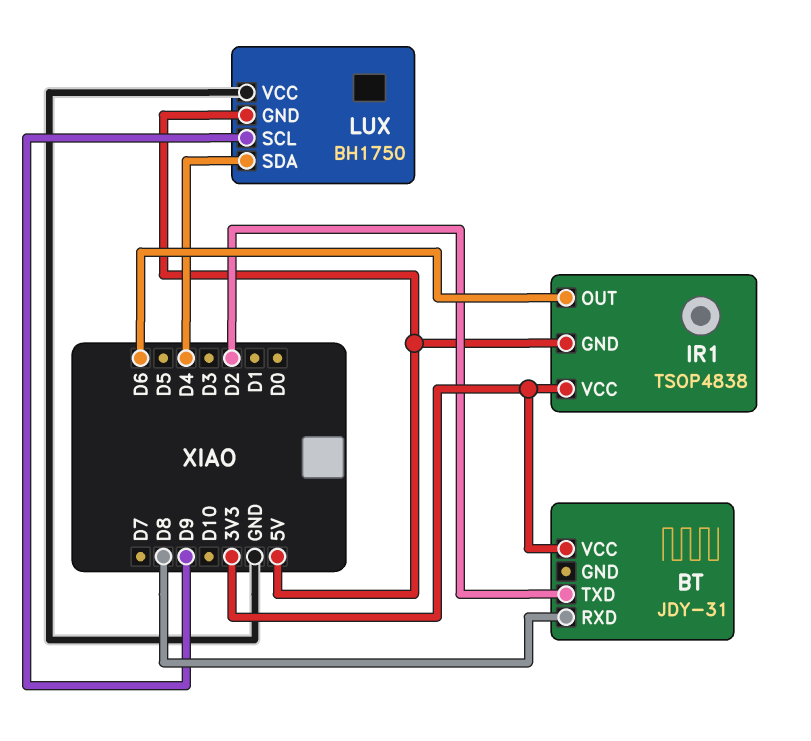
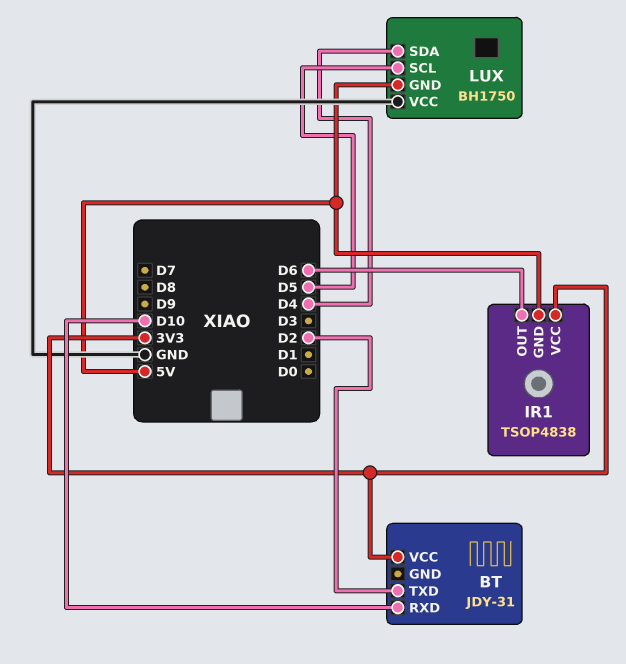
BT pin RXD: D8 -> D10
LUX pin SCL: D9 -> D5

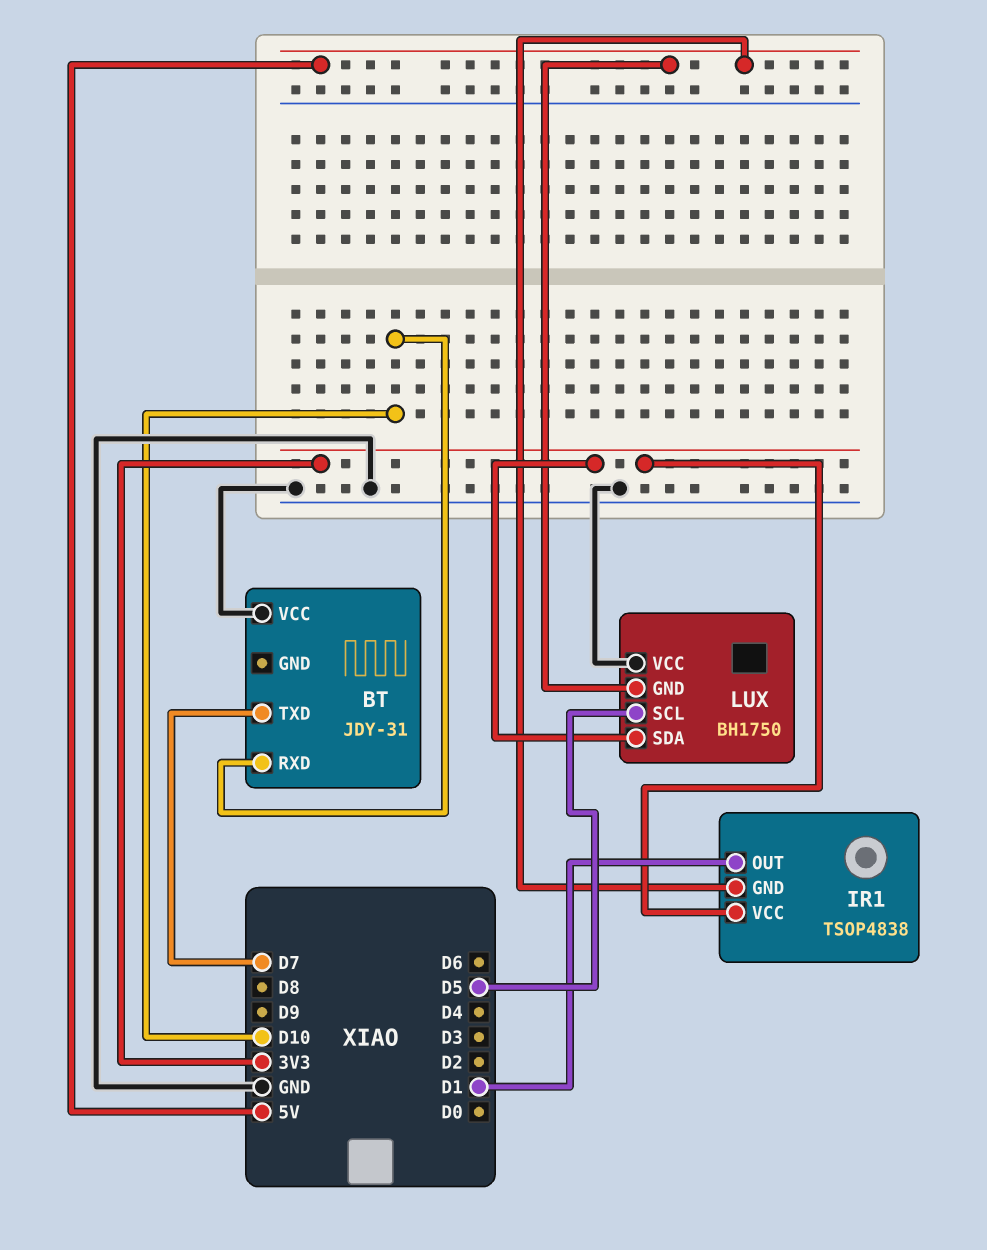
BT pin TXD: D2 -> D7
BT pin VCC: 3V3 -> GND
IR1 pin OUT: D6 -> D1
LUX pin SDA: D4 -> 3V3

